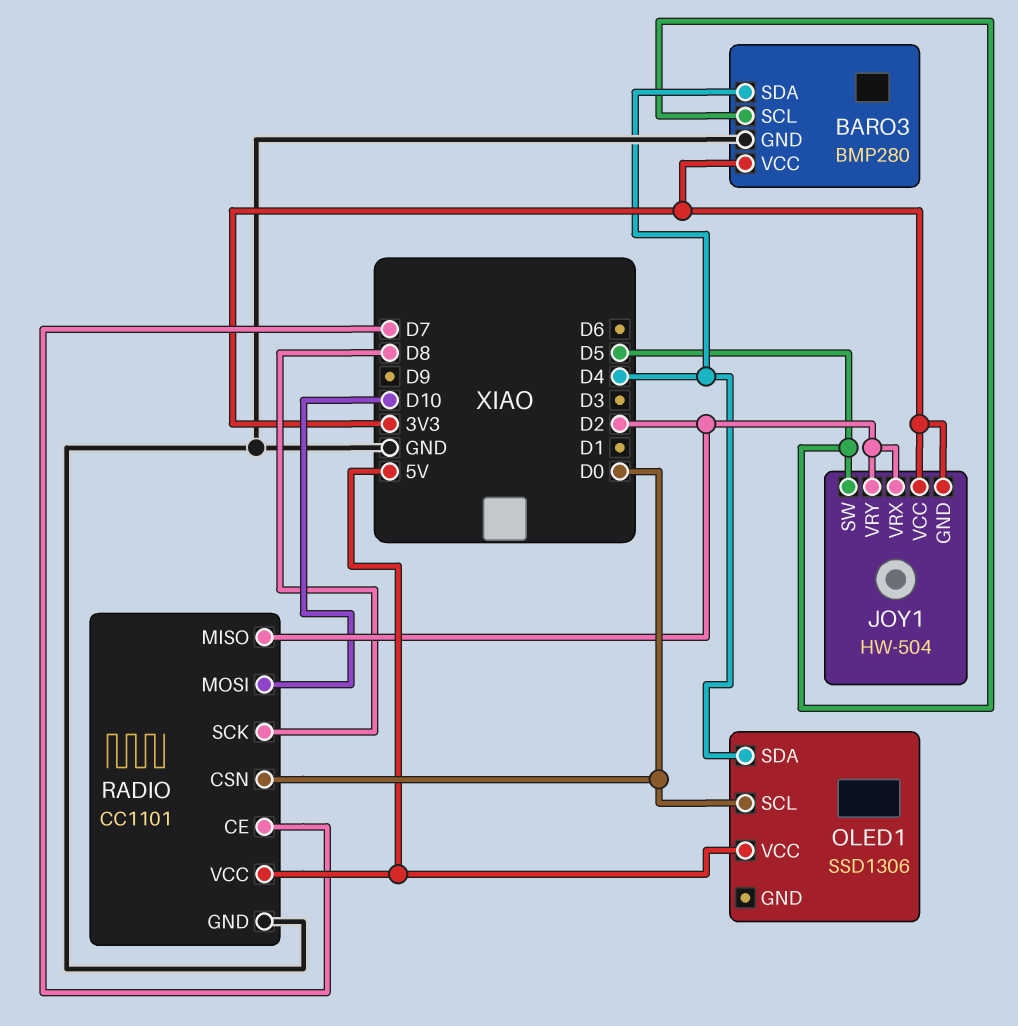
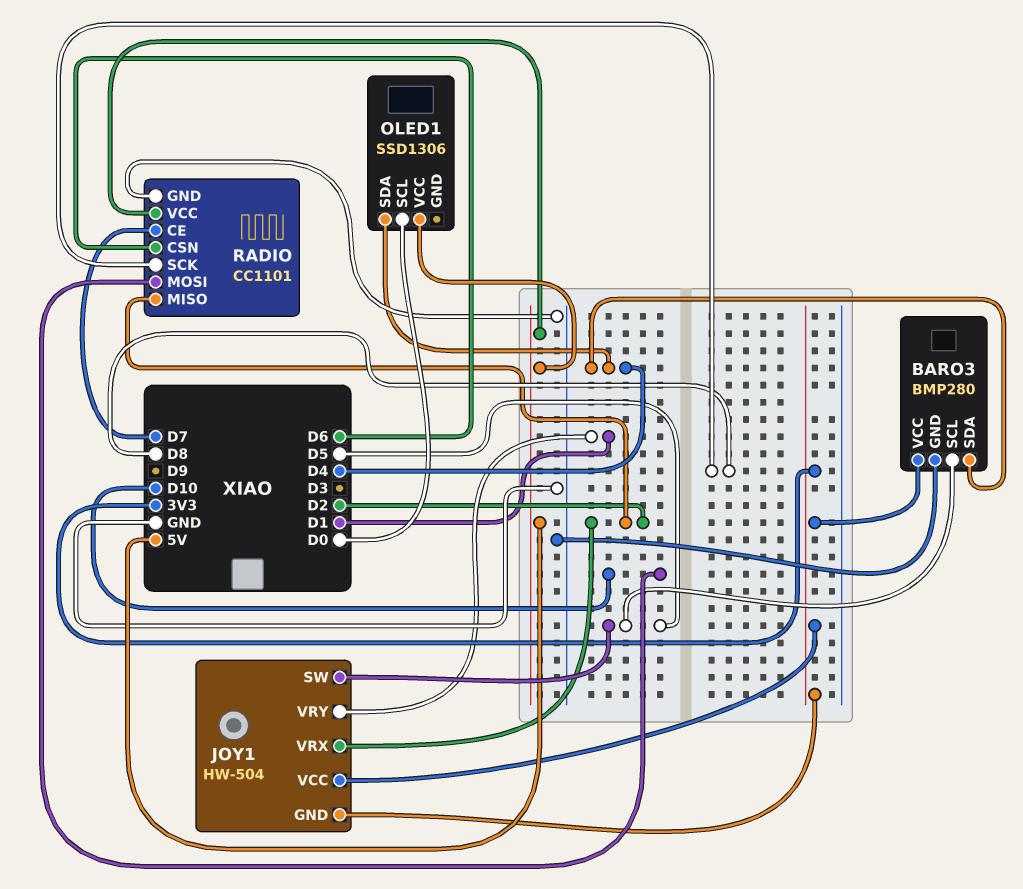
JOY1 pin VRY: D2 -> D1
RADIO pin CSN: D0 -> D6

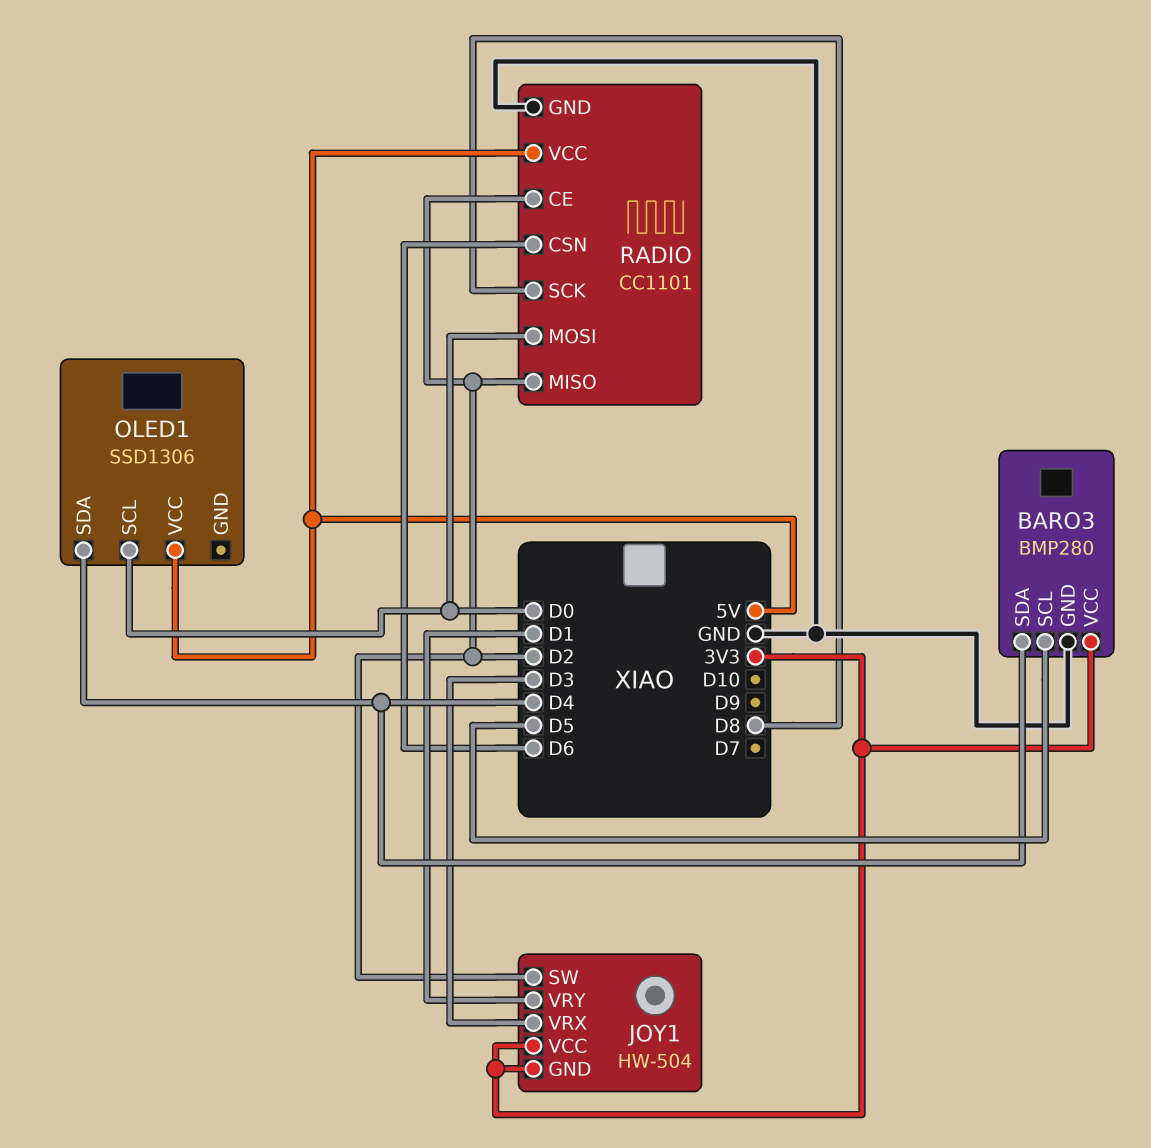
JOY1 pin SW: D5 -> D2
JOY1 pin VRX: D2 -> D3
RADIO pin CE: D7 -> D2
RADIO pin MOSI: D10 -> D0

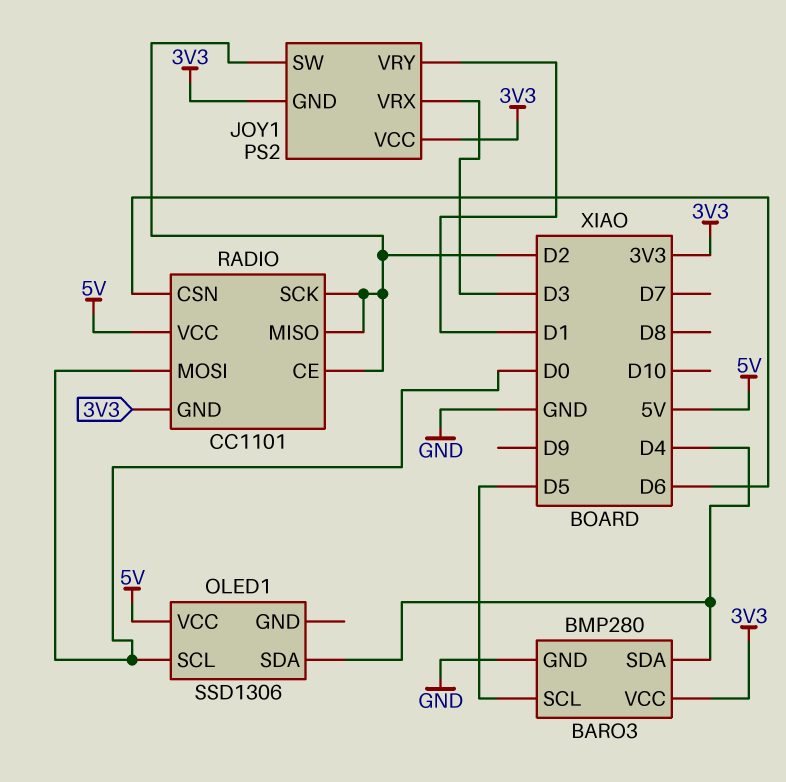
JOY1: HW-504 -> PS2
RADIO pin GND: GND -> 3V3
RADIO pin SCK: D8 -> D2

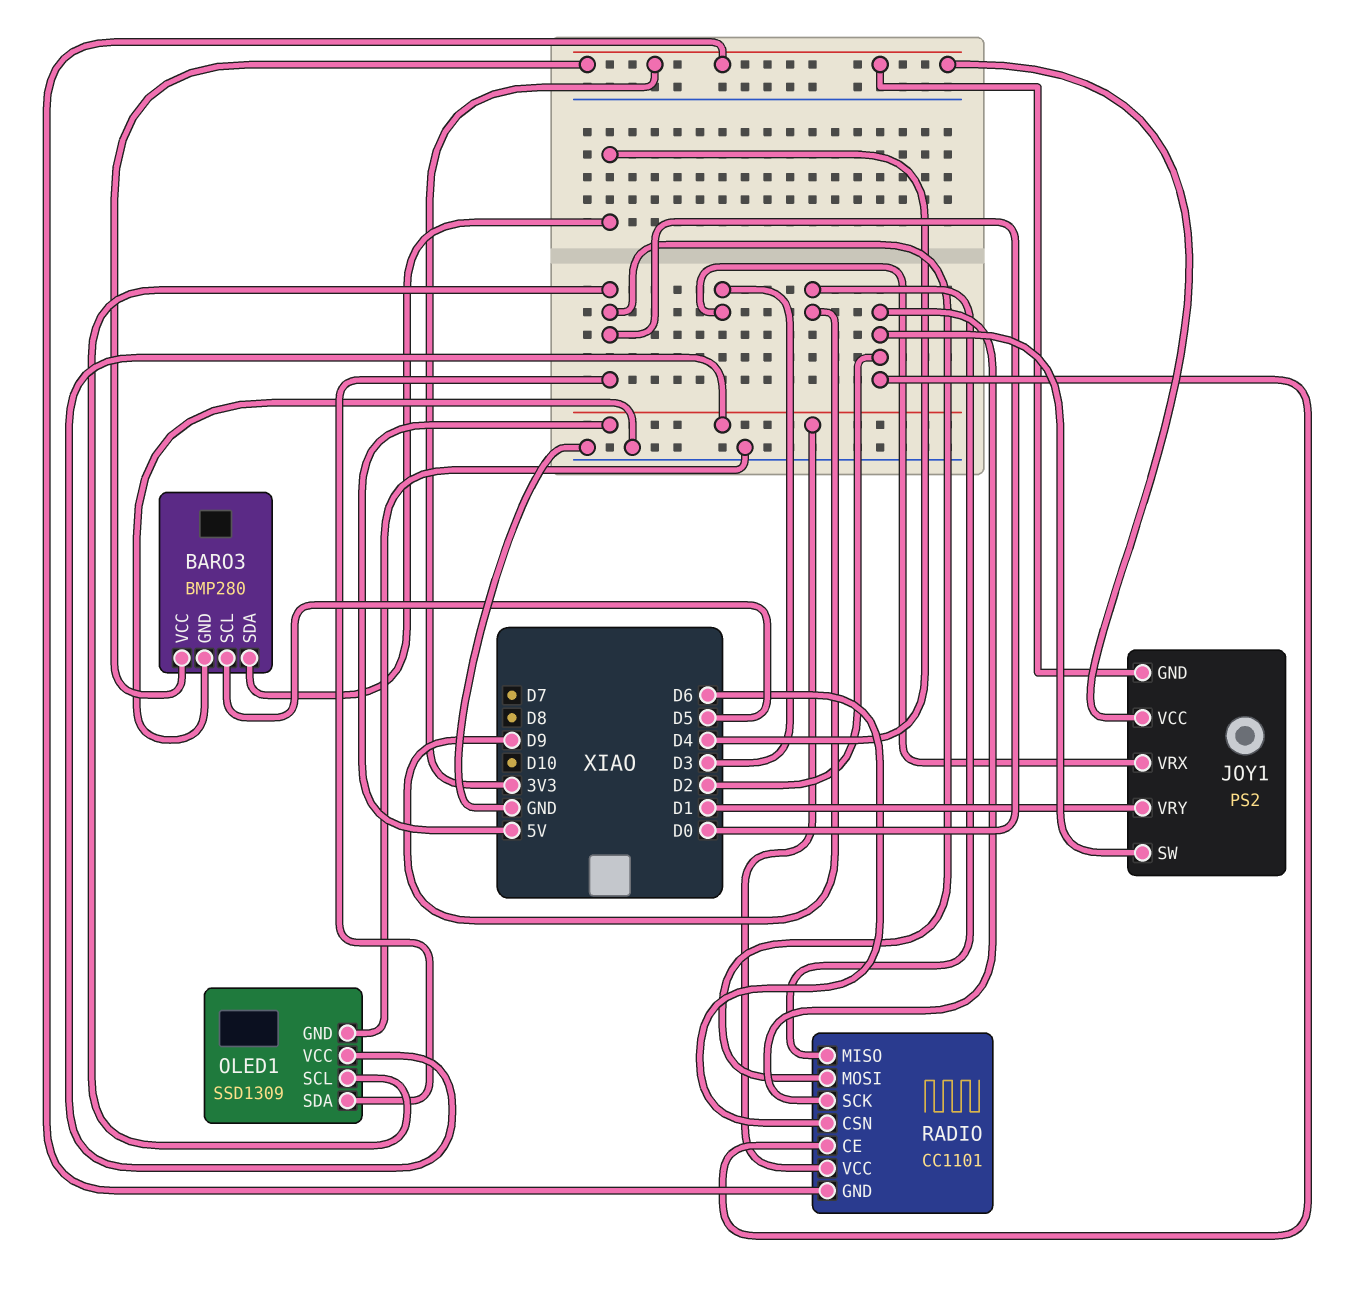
OLED1: SSD1306 -> SSD1309
OLED1 pin GND: none -> GND
OLED1 pin SDA: D4 -> D0
RADIO pin MISO: D2 -> D9

